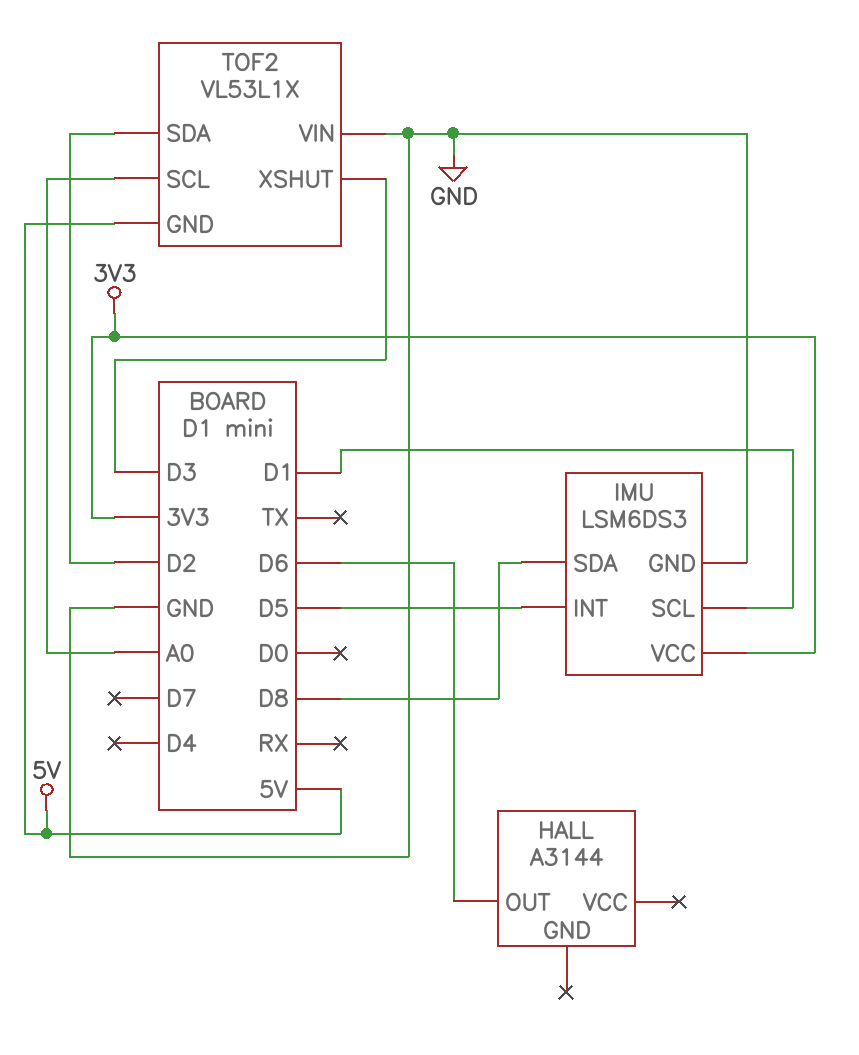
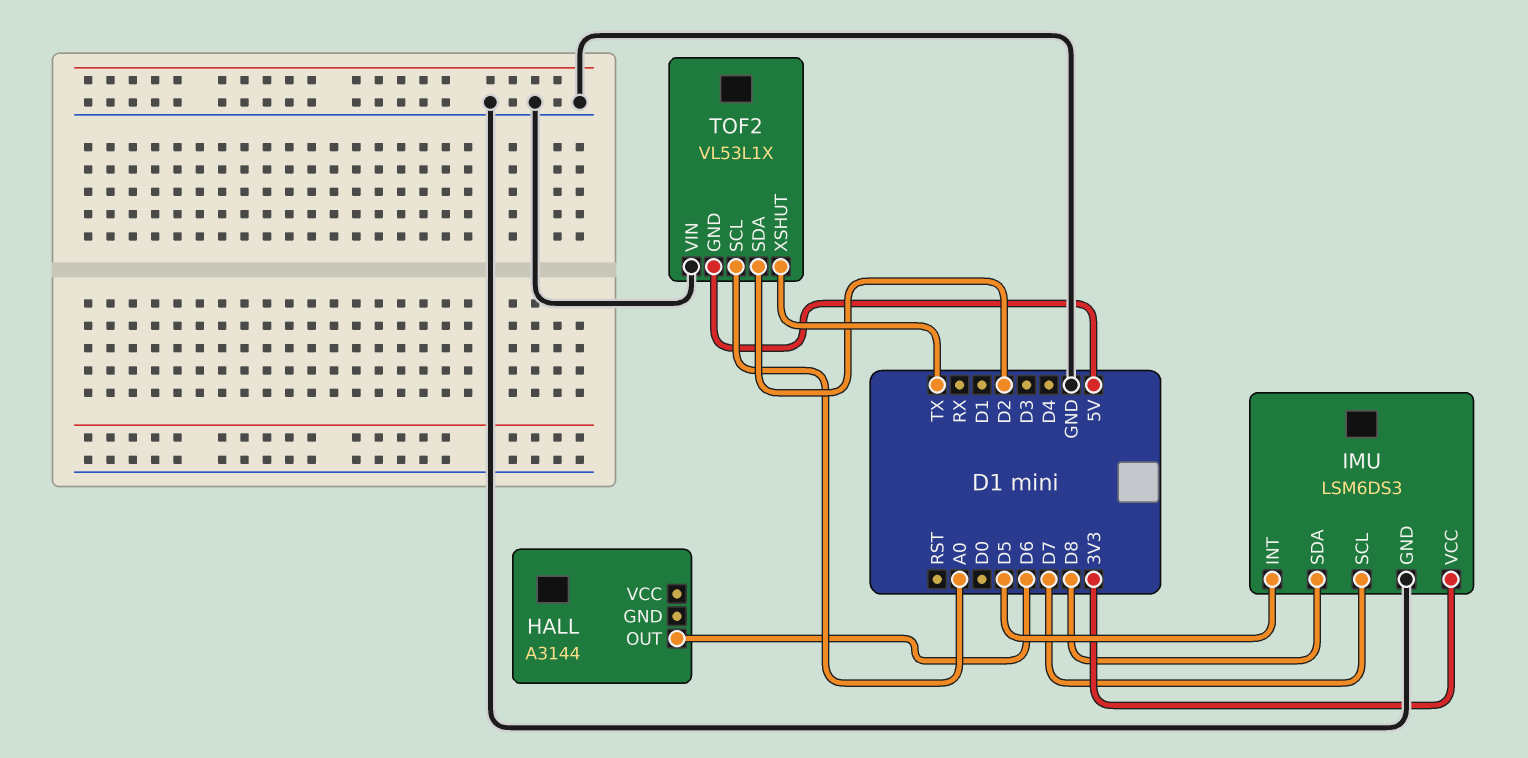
IMU pin SCL: D1 -> D7
TOF2 pin XSHUT: D3 -> TX

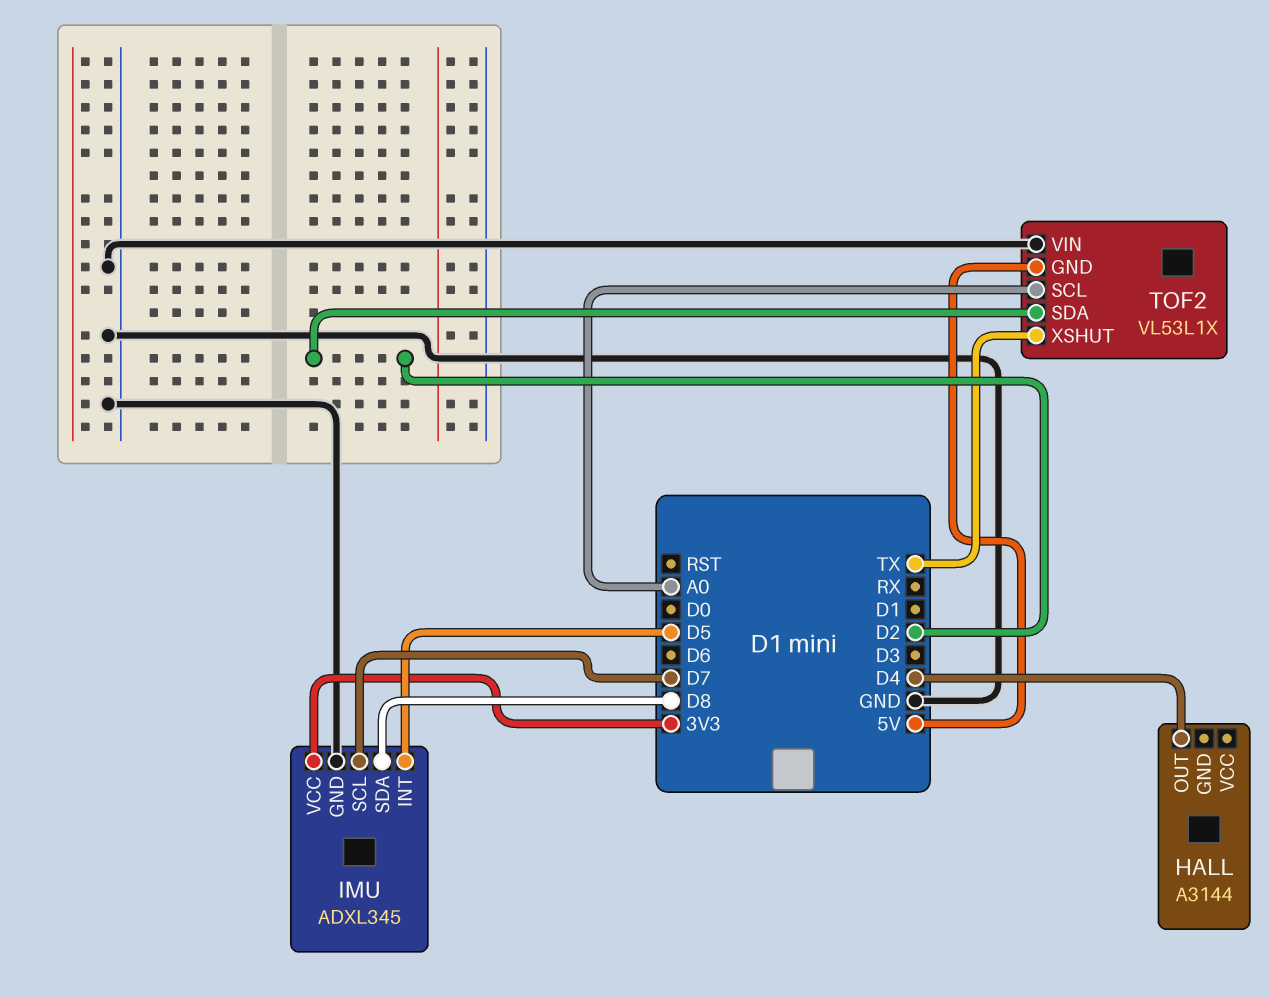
HALL pin OUT: D6 -> D4
IMU: LSM6DS3 -> ADXL345

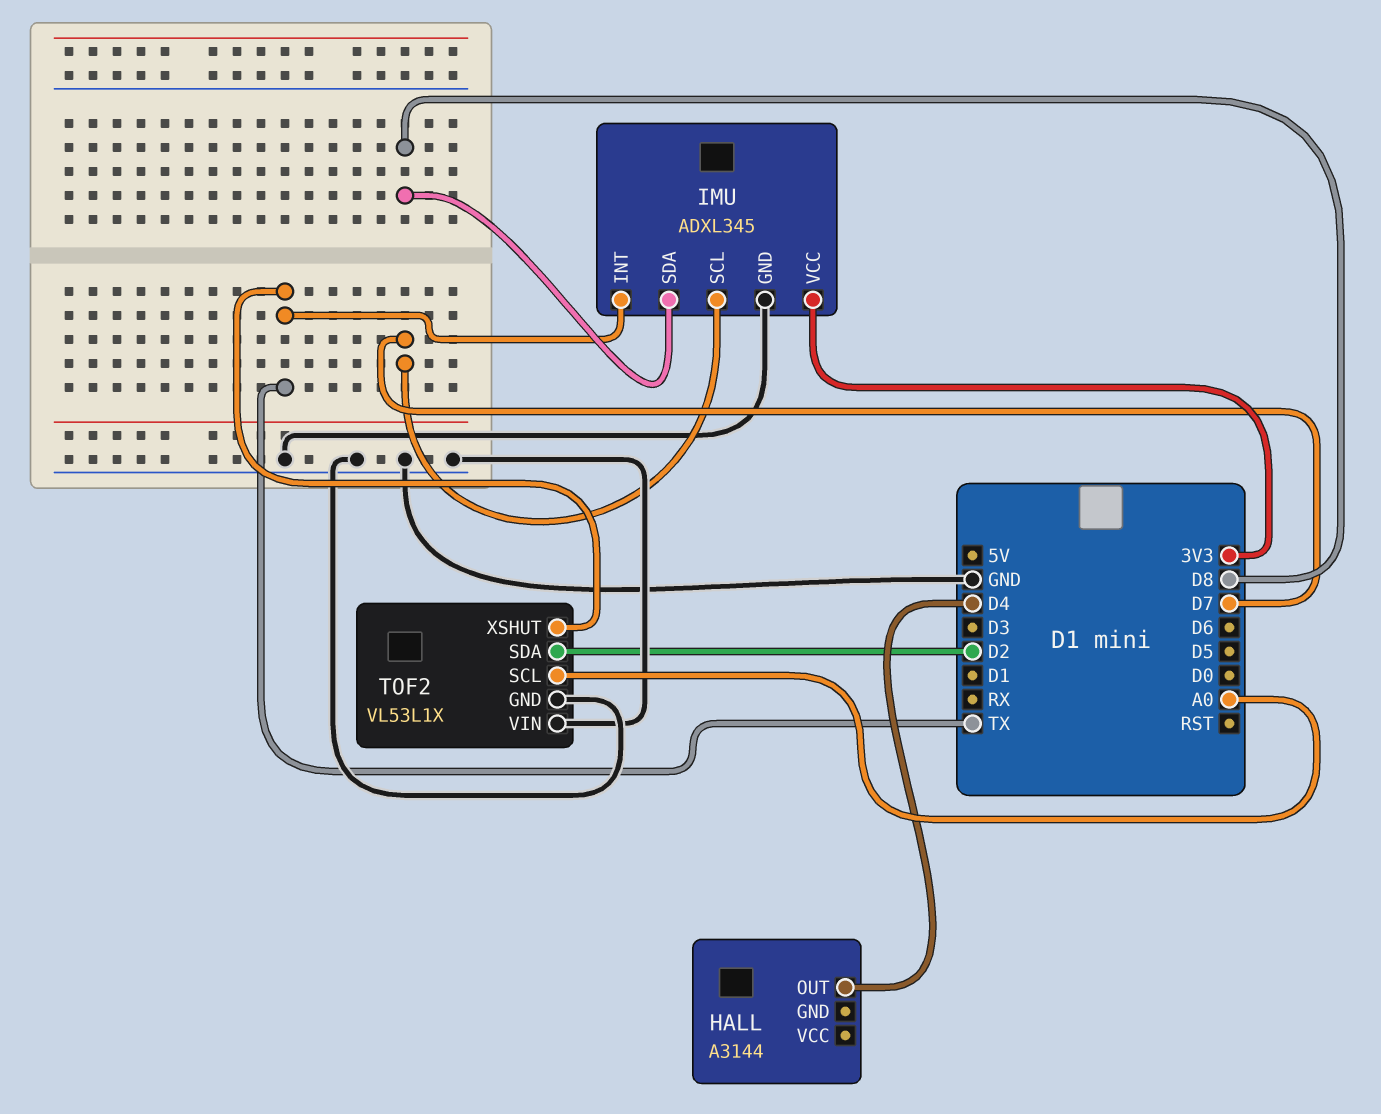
IMU pin INT: D5 -> TX
TOF2 pin GND: 5V -> GND

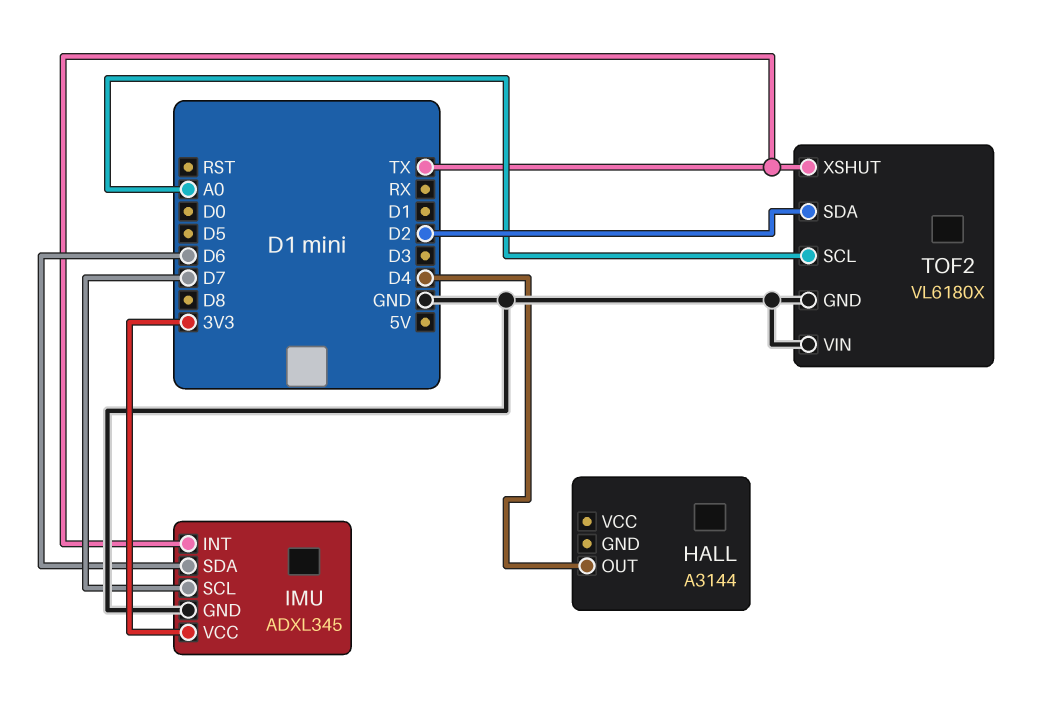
IMU pin SDA: D8 -> D6
TOF2: VL53L1X -> VL6180X

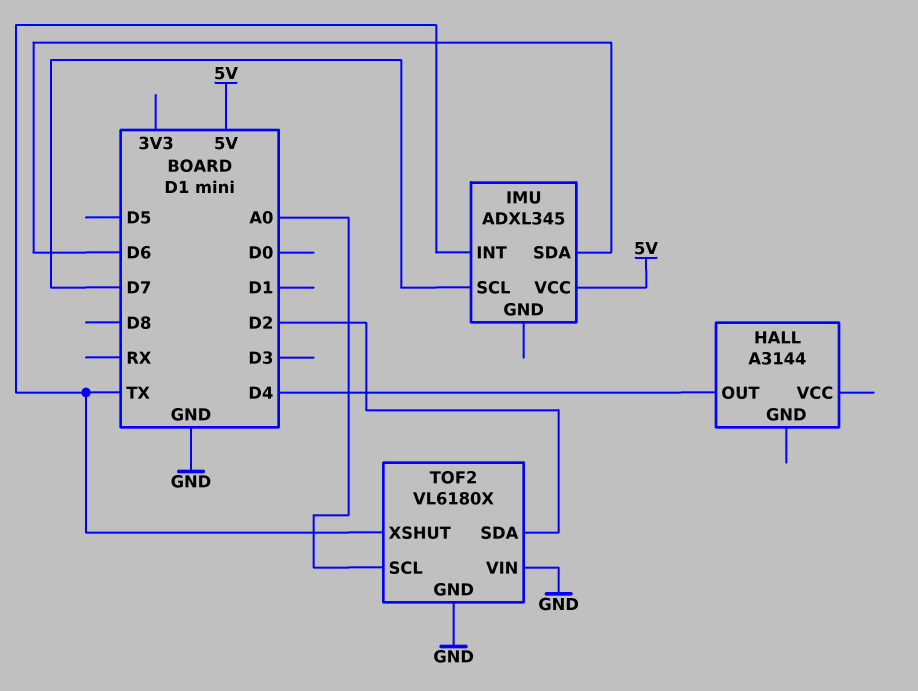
IMU pin GND: GND -> none
IMU pin VCC: 3V3 -> 5V

